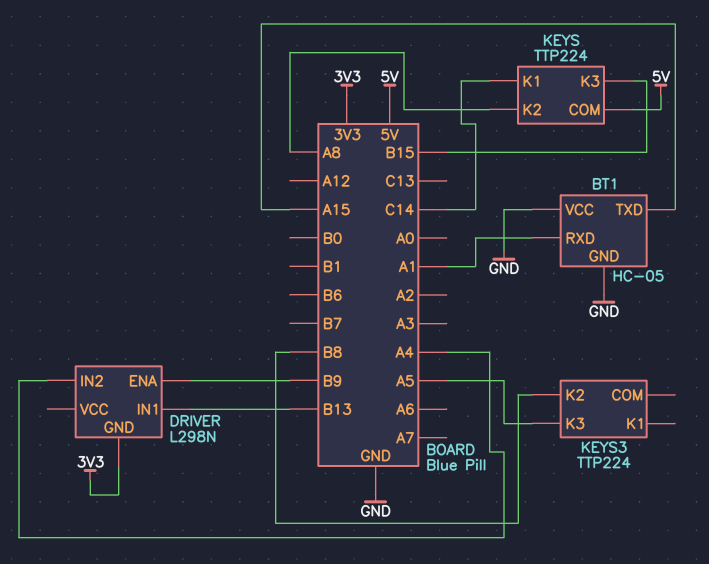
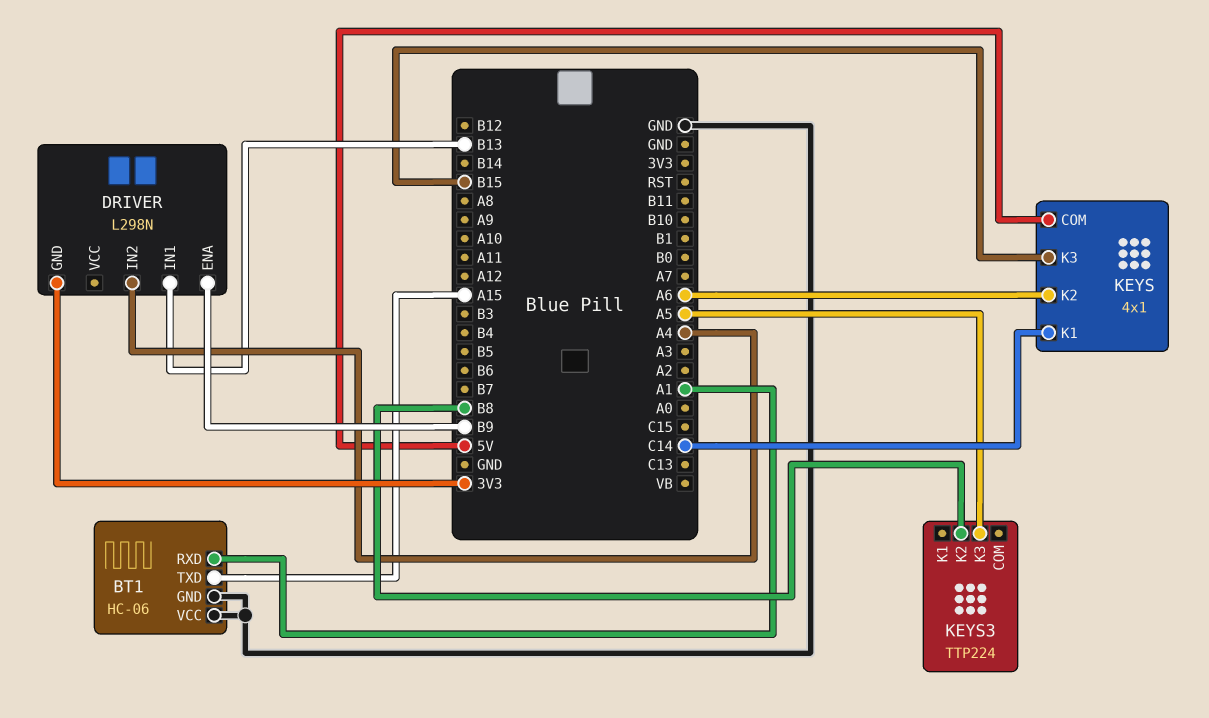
BT1: HC-05 -> HC-06
KEYS: TTP224 -> 4x1
KEYS pin K2: A8 -> A6

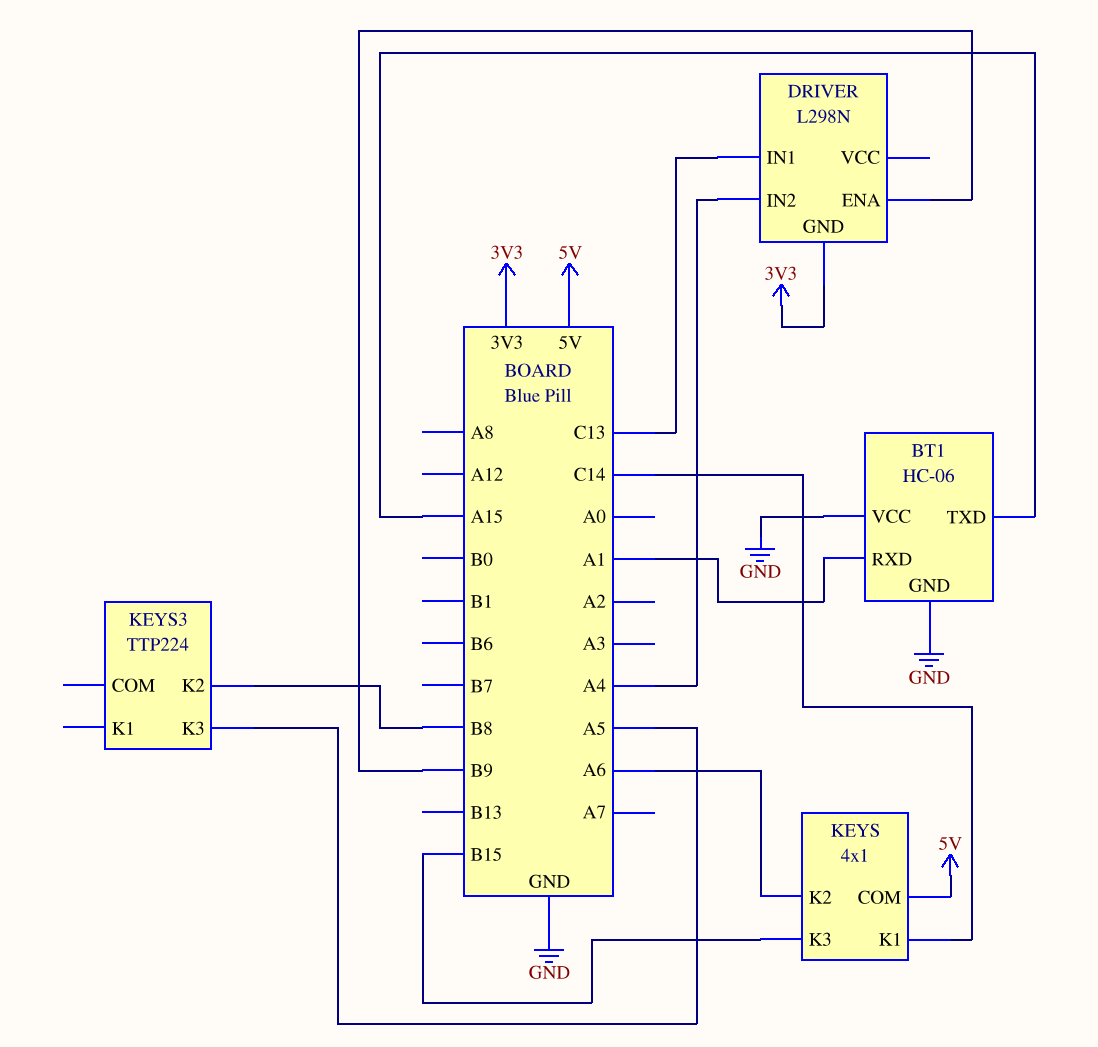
DRIVER pin IN1: B13 -> C13

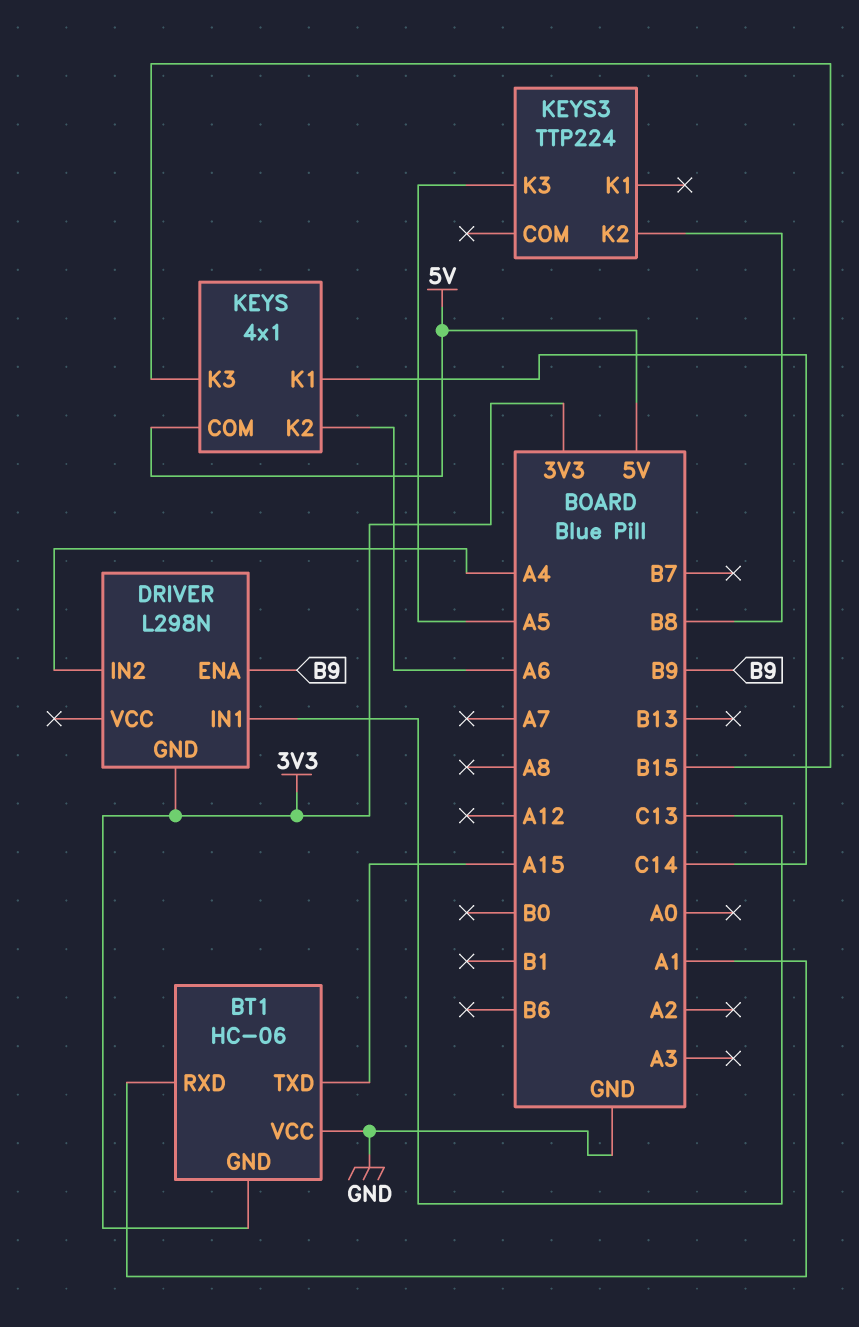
BT1 pin GND: GND -> 3V3

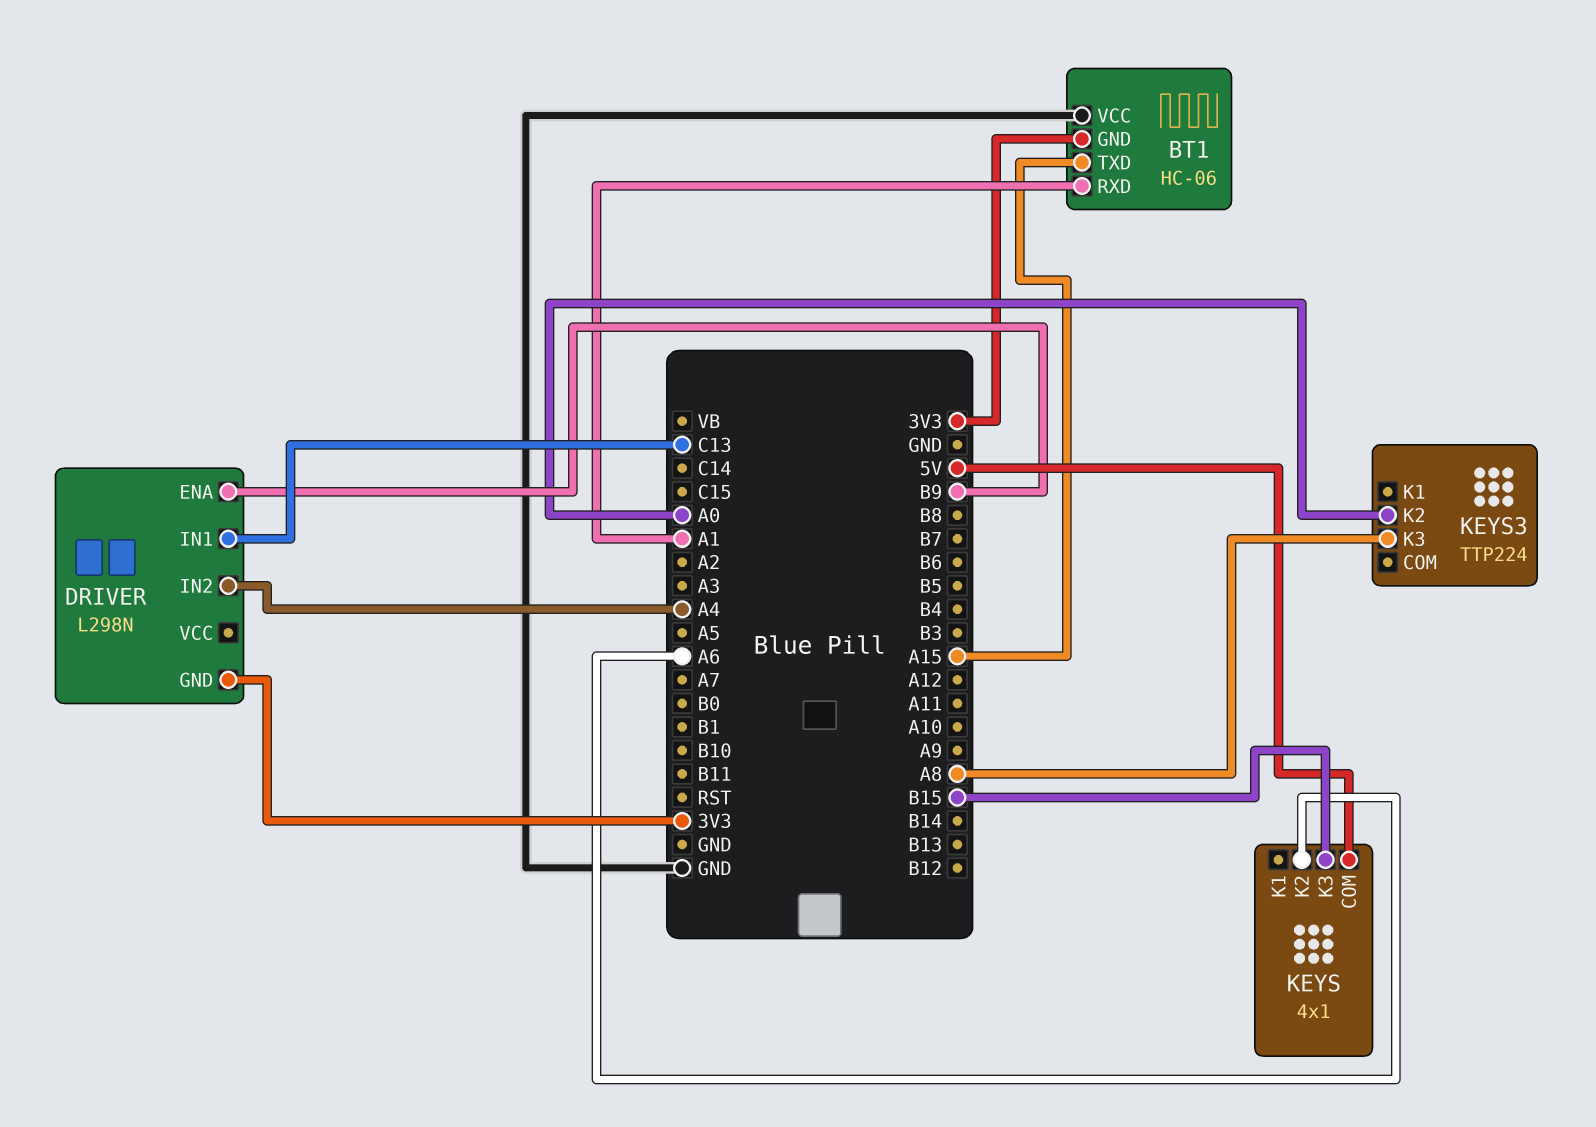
KEYS pin K1: C14 -> none
KEYS3 pin K2: B8 -> A0
KEYS3 pin K3: A5 -> A8

